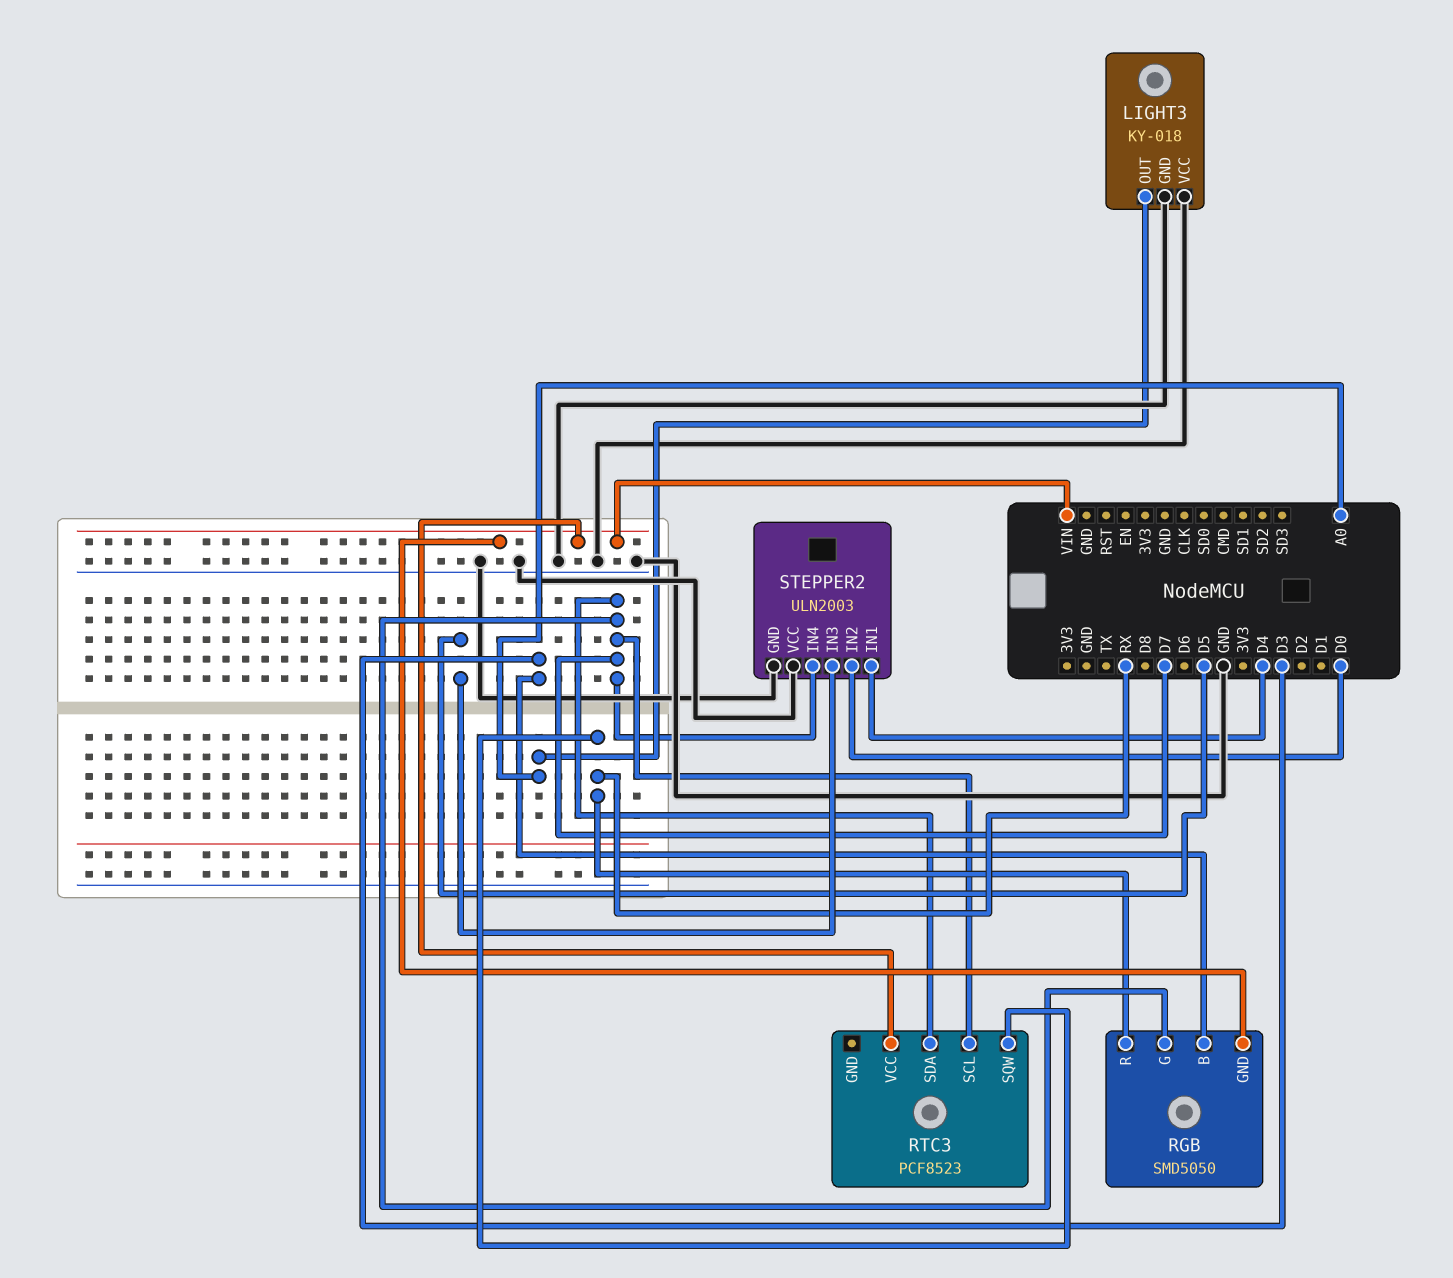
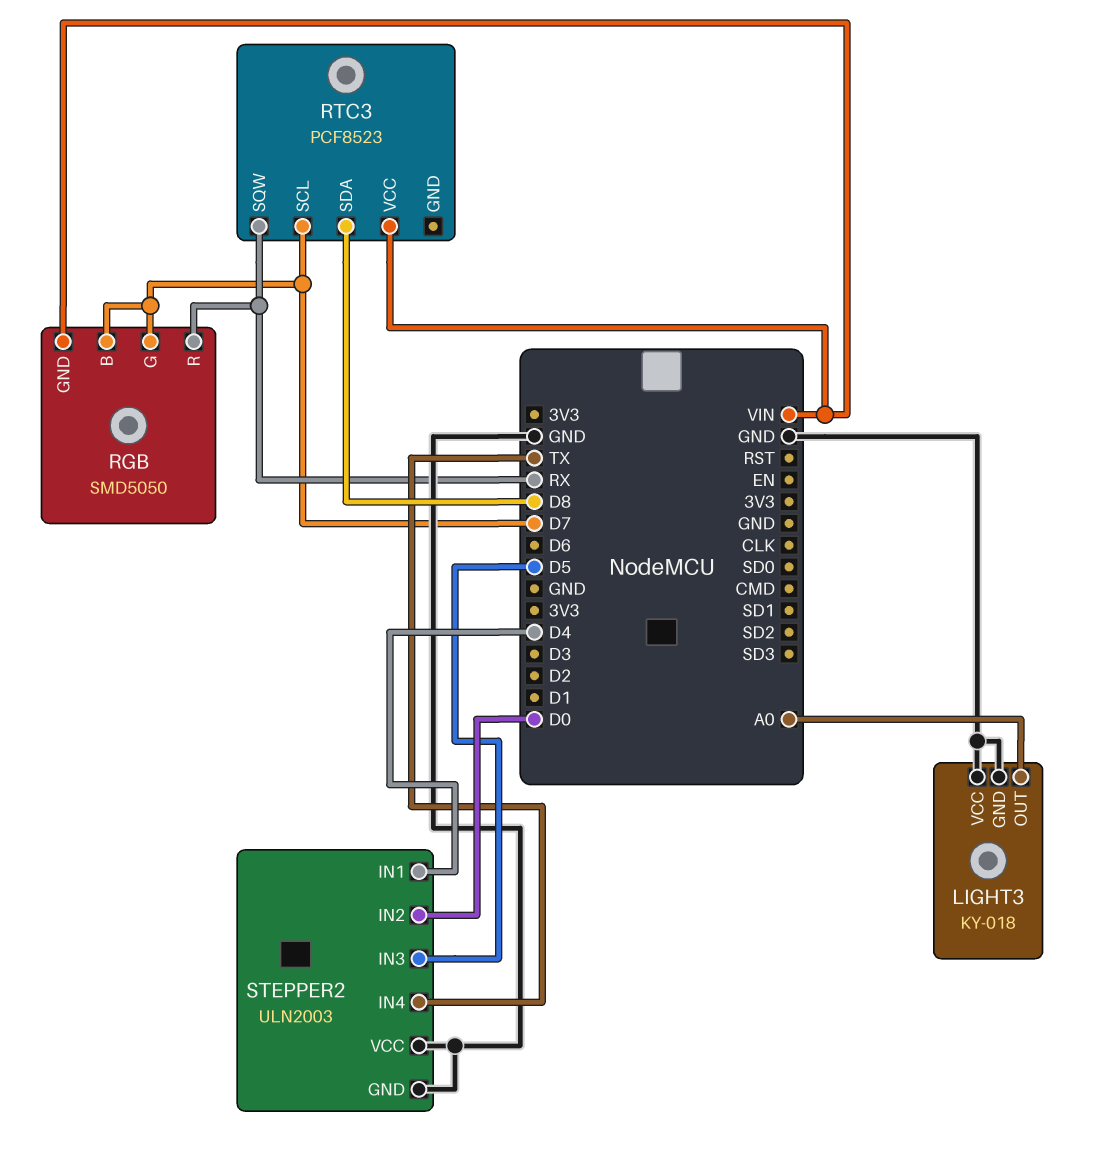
RGB pin B: D3 -> D7
RTC3 pin SDA: D7 -> D8
STEPPER2 pin IN4: D7 -> TX

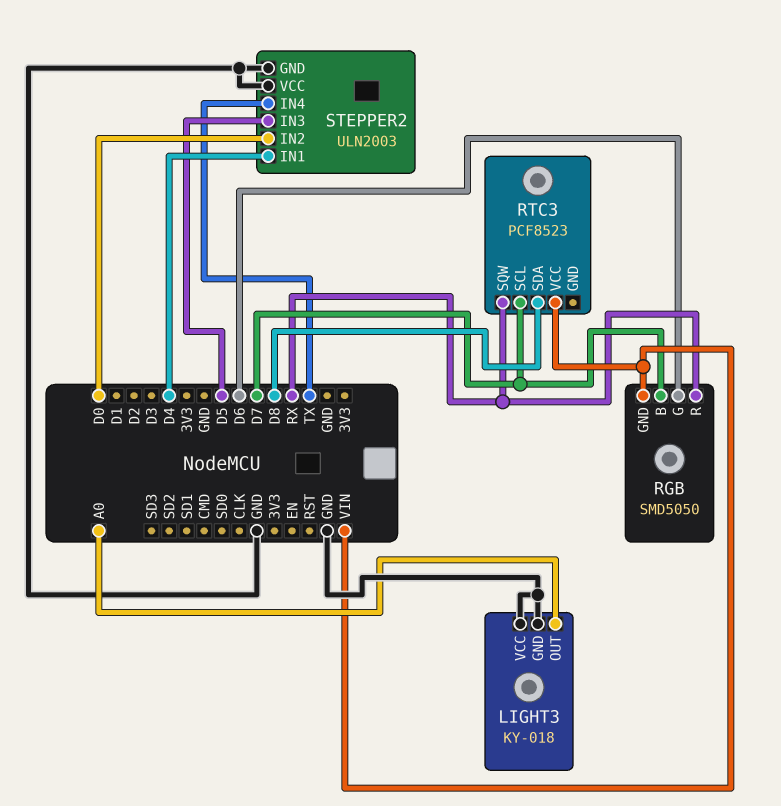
RGB pin G: D7 -> D6

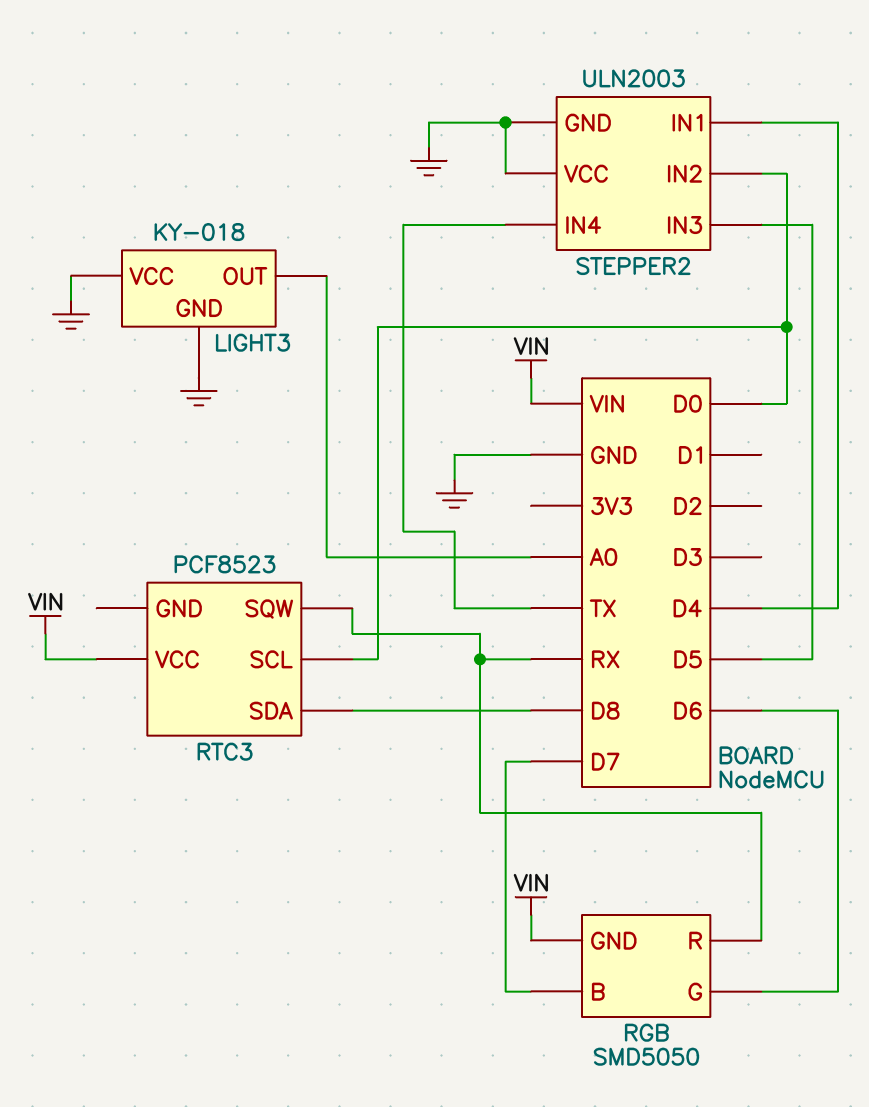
RTC3 pin SCL: D7 -> D0

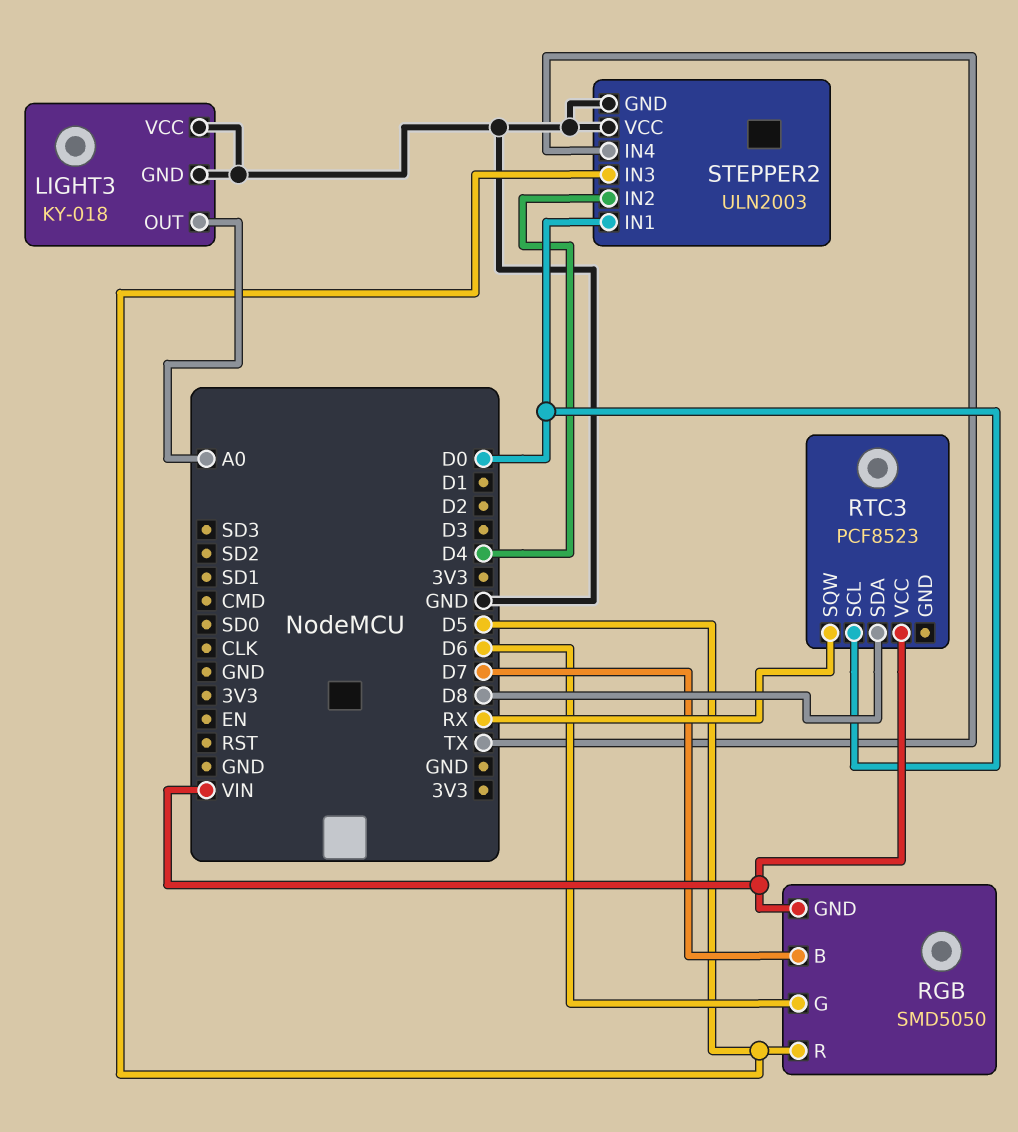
RGB pin R: RX -> D5
STEPPER2 pin IN1: D4 -> D0
STEPPER2 pin IN2: D0 -> D4

